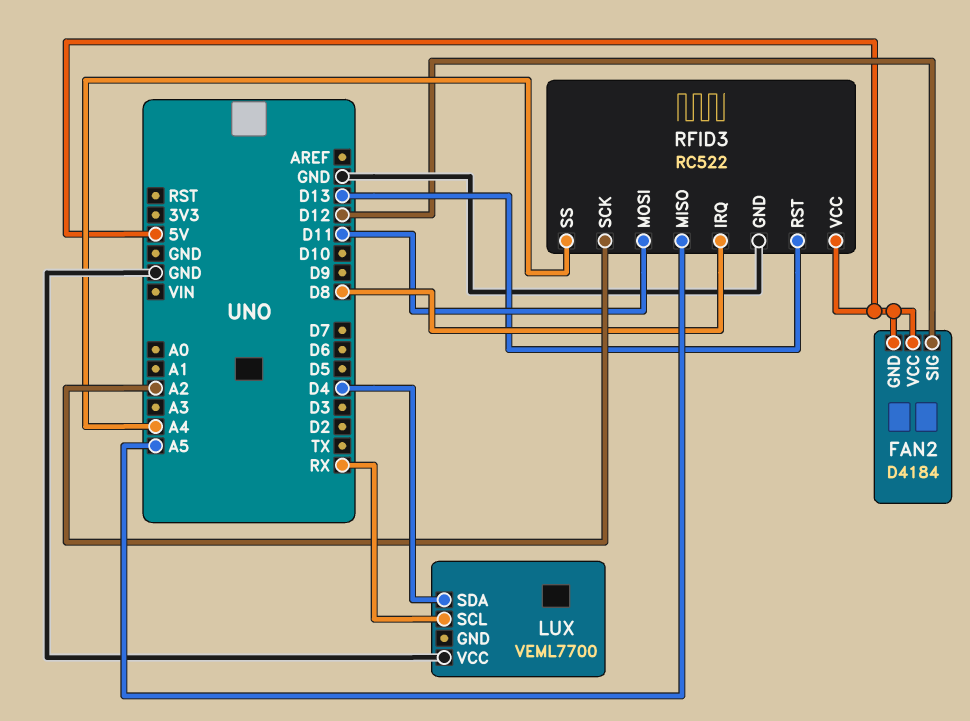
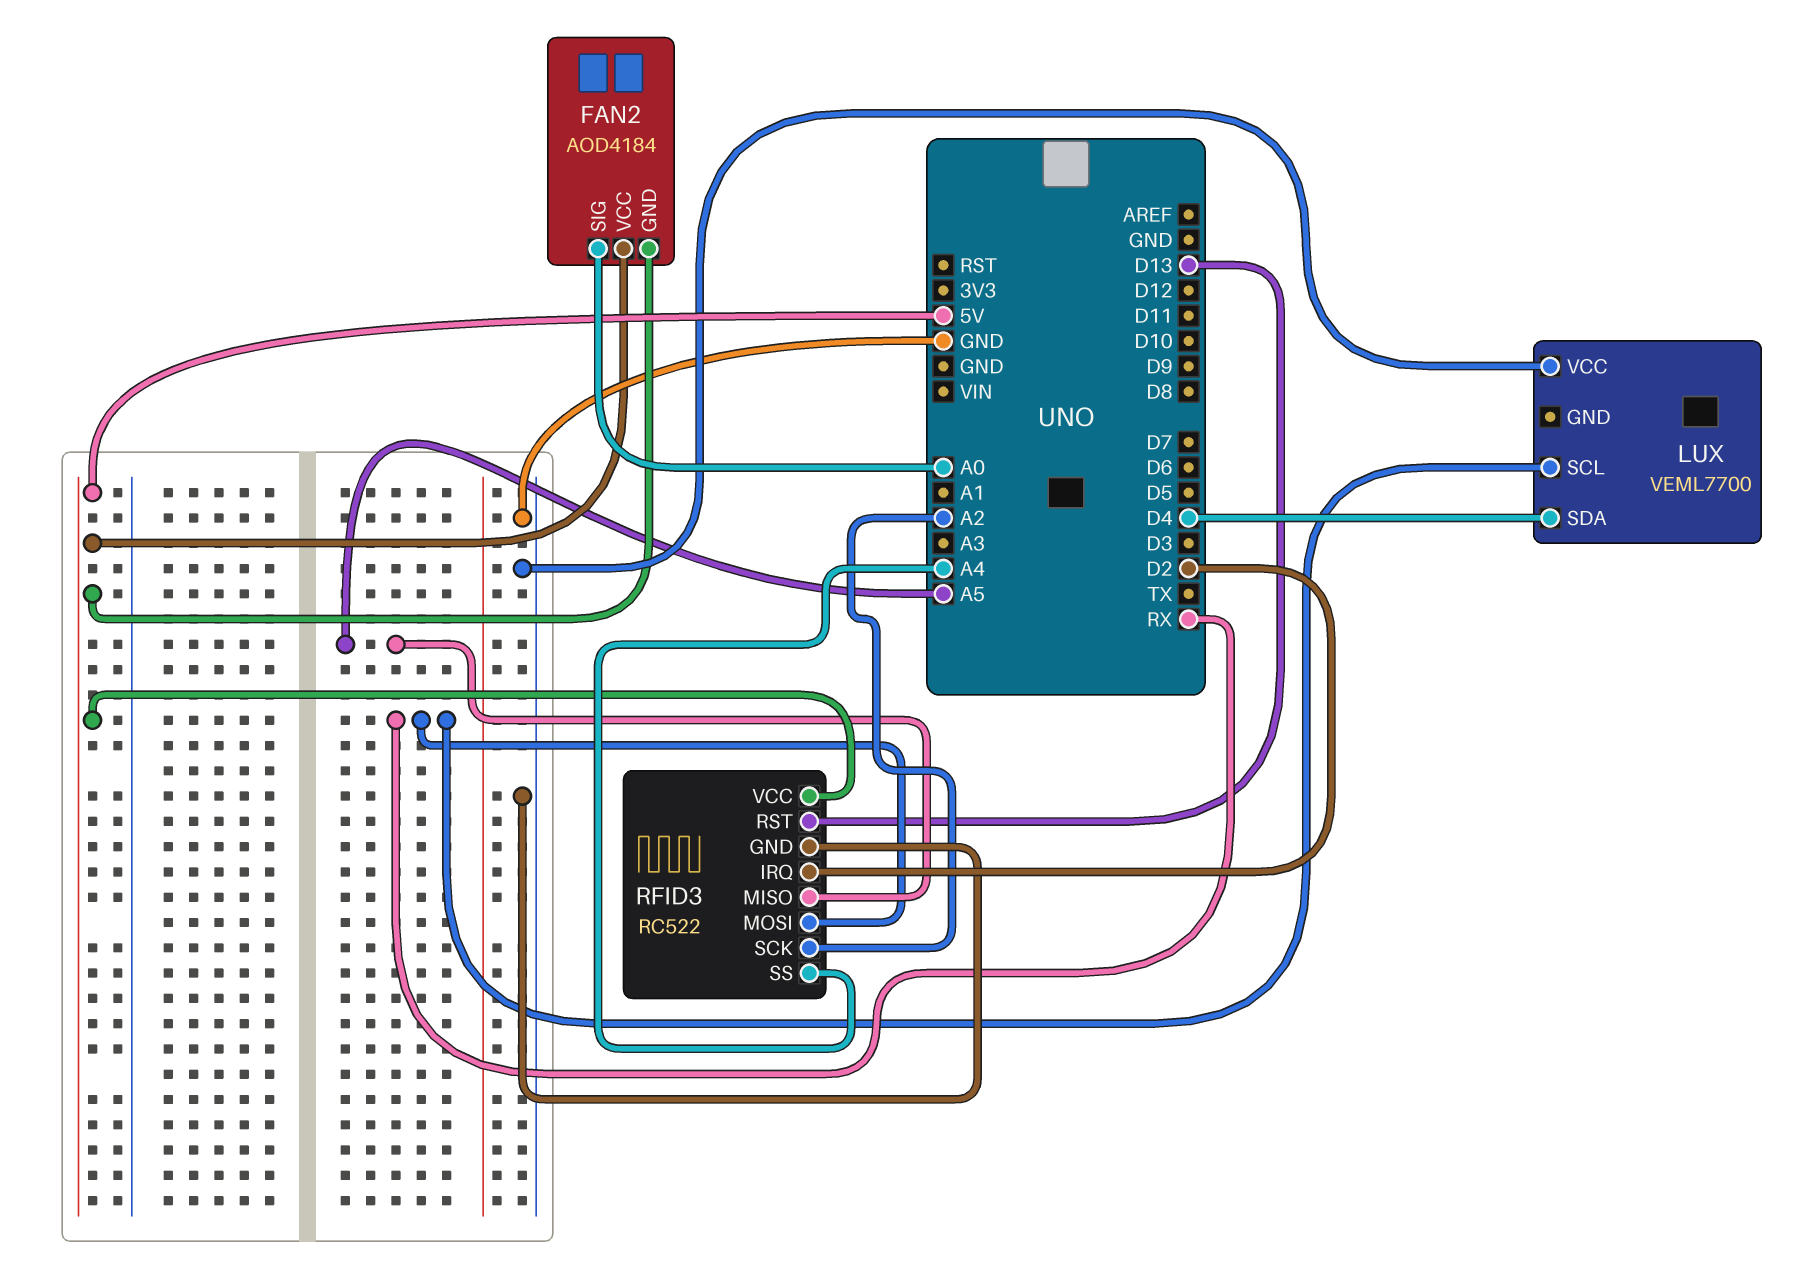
FAN2: D4184 -> AOD4184
FAN2 pin SIG: D12 -> A0
RFID3 pin IRQ: D8 -> D2
RFID3 pin MOSI: D11 -> RX

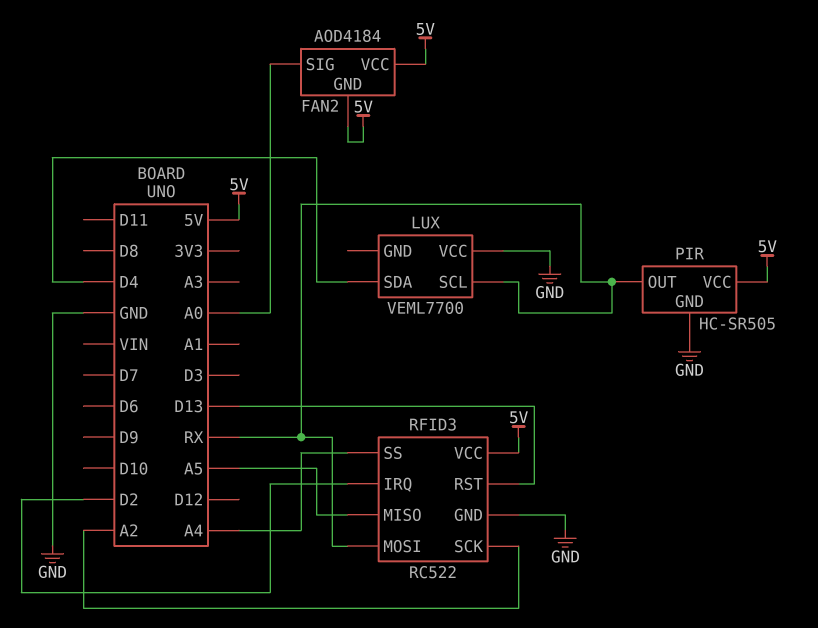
PIR: none -> HC-SR505
PIR pin GND: none -> GND
PIR pin OUT: none -> RX
PIR pin VCC: none -> 5V

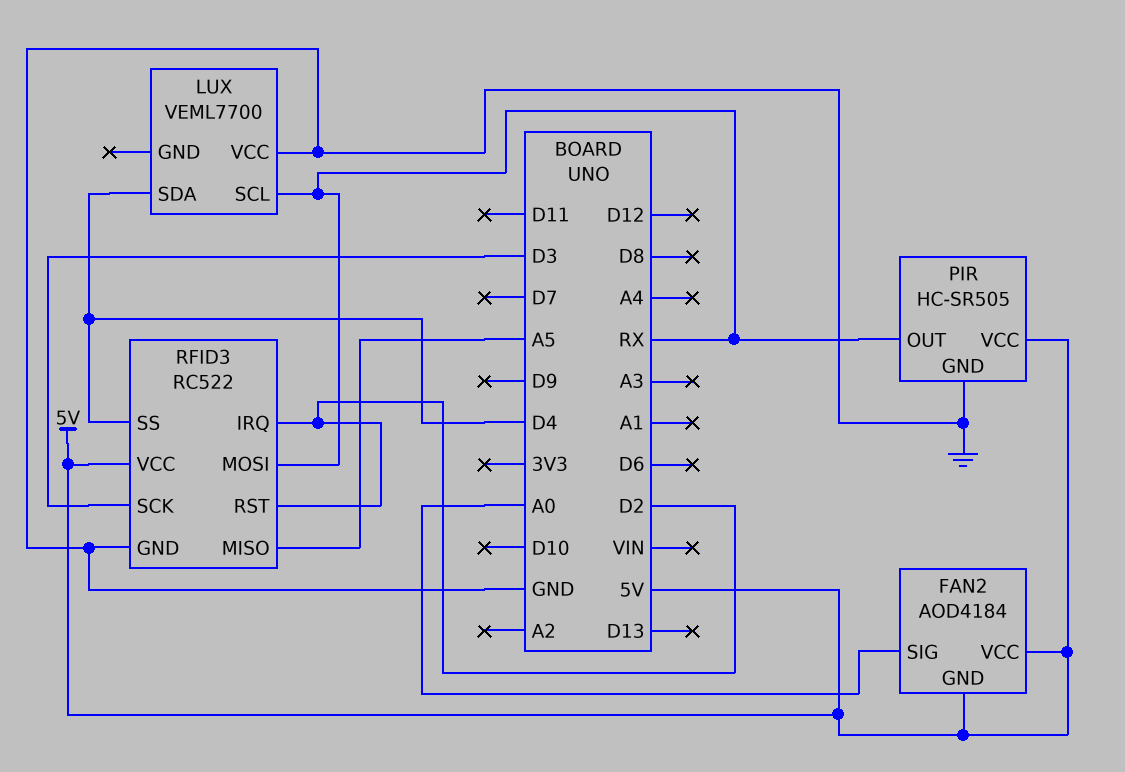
RFID3 pin RST: D13 -> D2
RFID3 pin SCK: A2 -> D3
RFID3 pin SS: A4 -> D4

